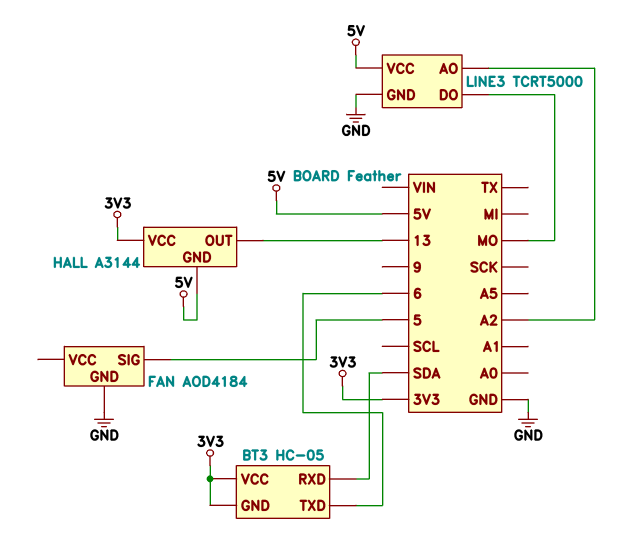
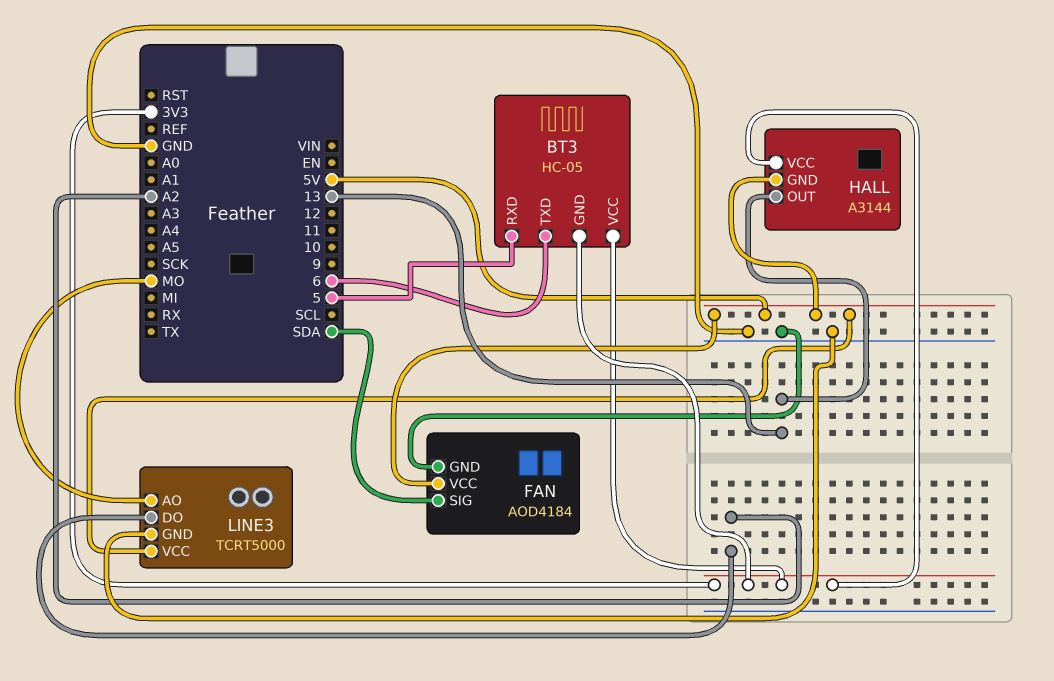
BT3 pin RXD: SDA -> 5
FAN pin SIG: 5 -> SDA
FAN pin VCC: none -> 5V
LINE3 pin AO: A2 -> MO
LINE3 pin DO: MO -> A2

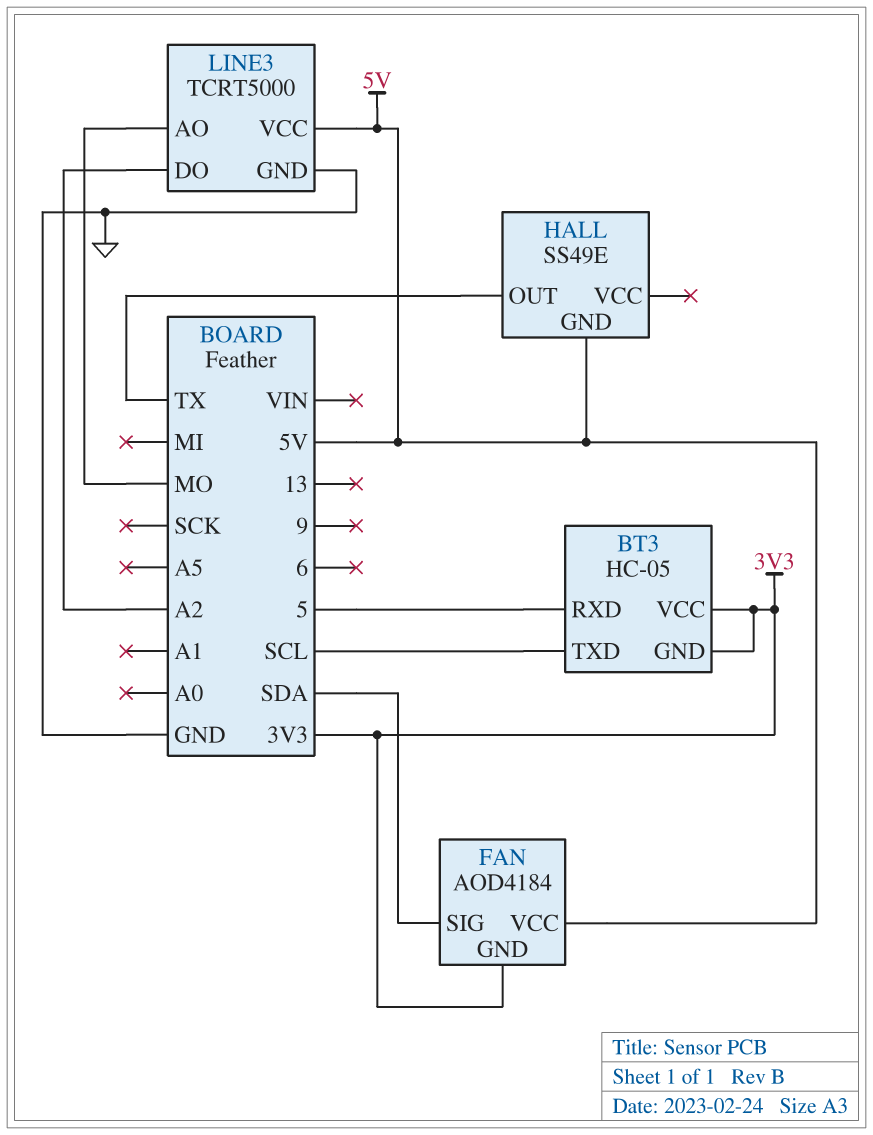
BT3 pin TXD: 6 -> SCL
FAN pin GND: GND -> 3V3
HALL: A3144 -> SS49E
HALL pin OUT: 13 -> TX
HALL pin VCC: 3V3 -> none

